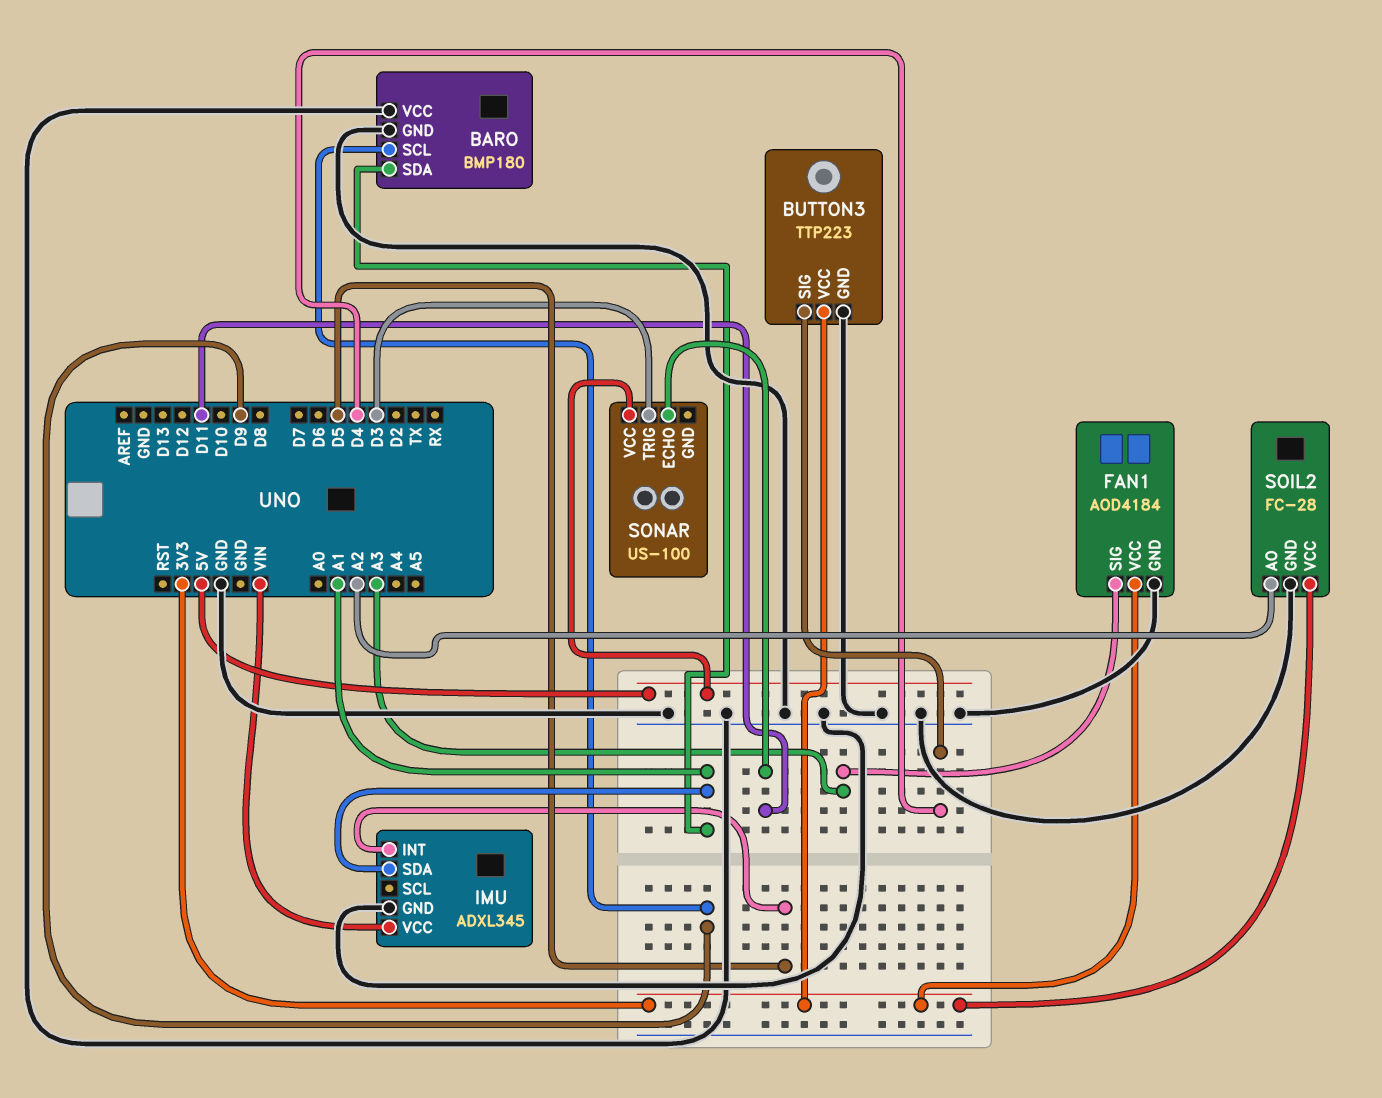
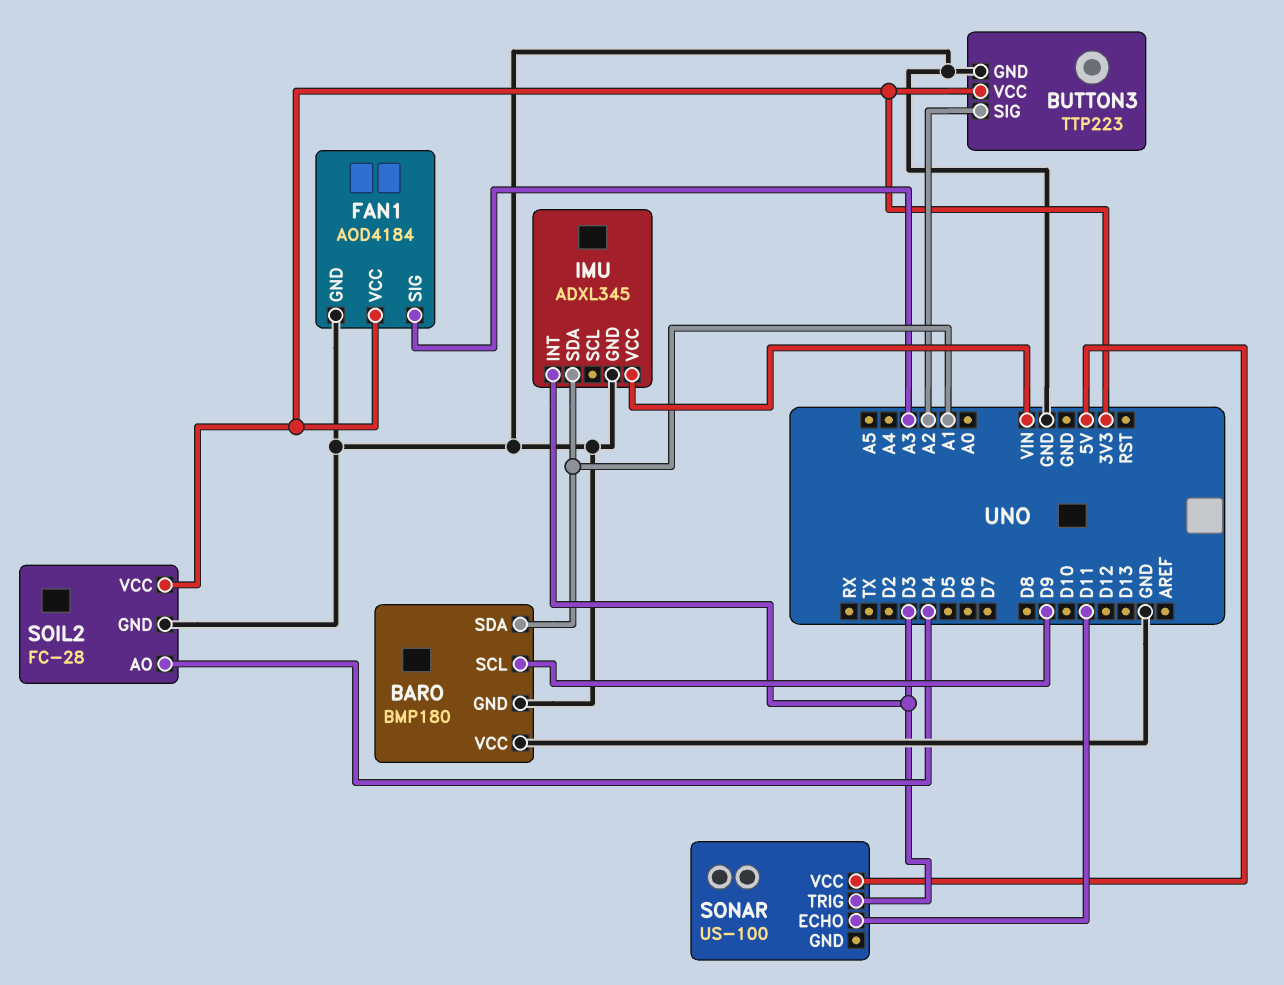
BUTTON3 pin SIG: D4 -> A2
IMU pin INT: D5 -> D3
SOIL2 pin AO: A2 -> D4

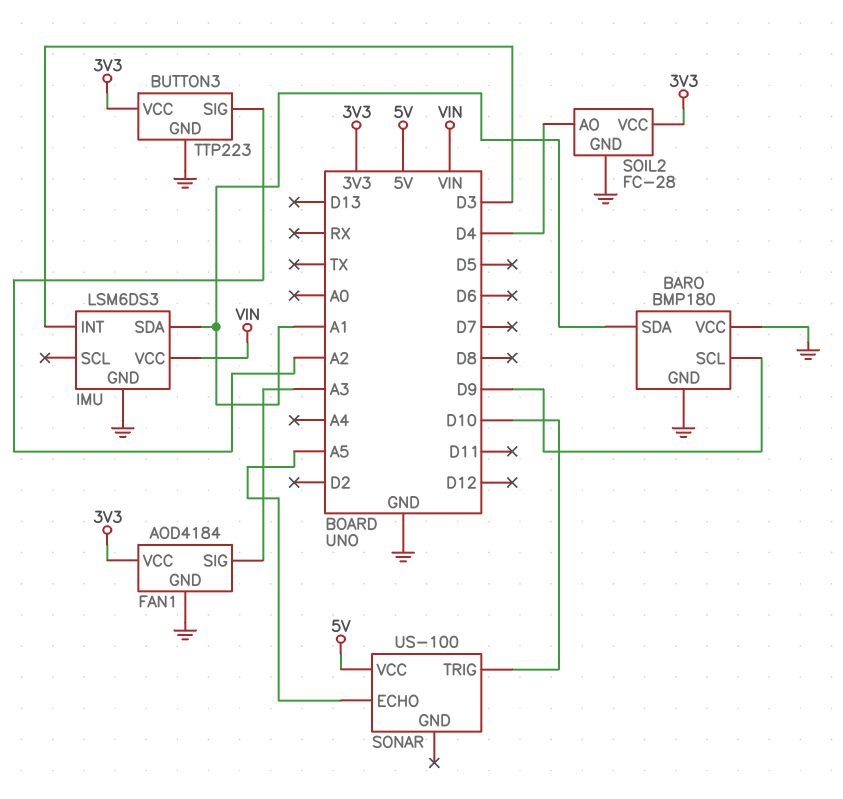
IMU: ADXL345 -> LSM6DS3
SONAR pin ECHO: D11 -> A5
SONAR pin TRIG: D3 -> D10

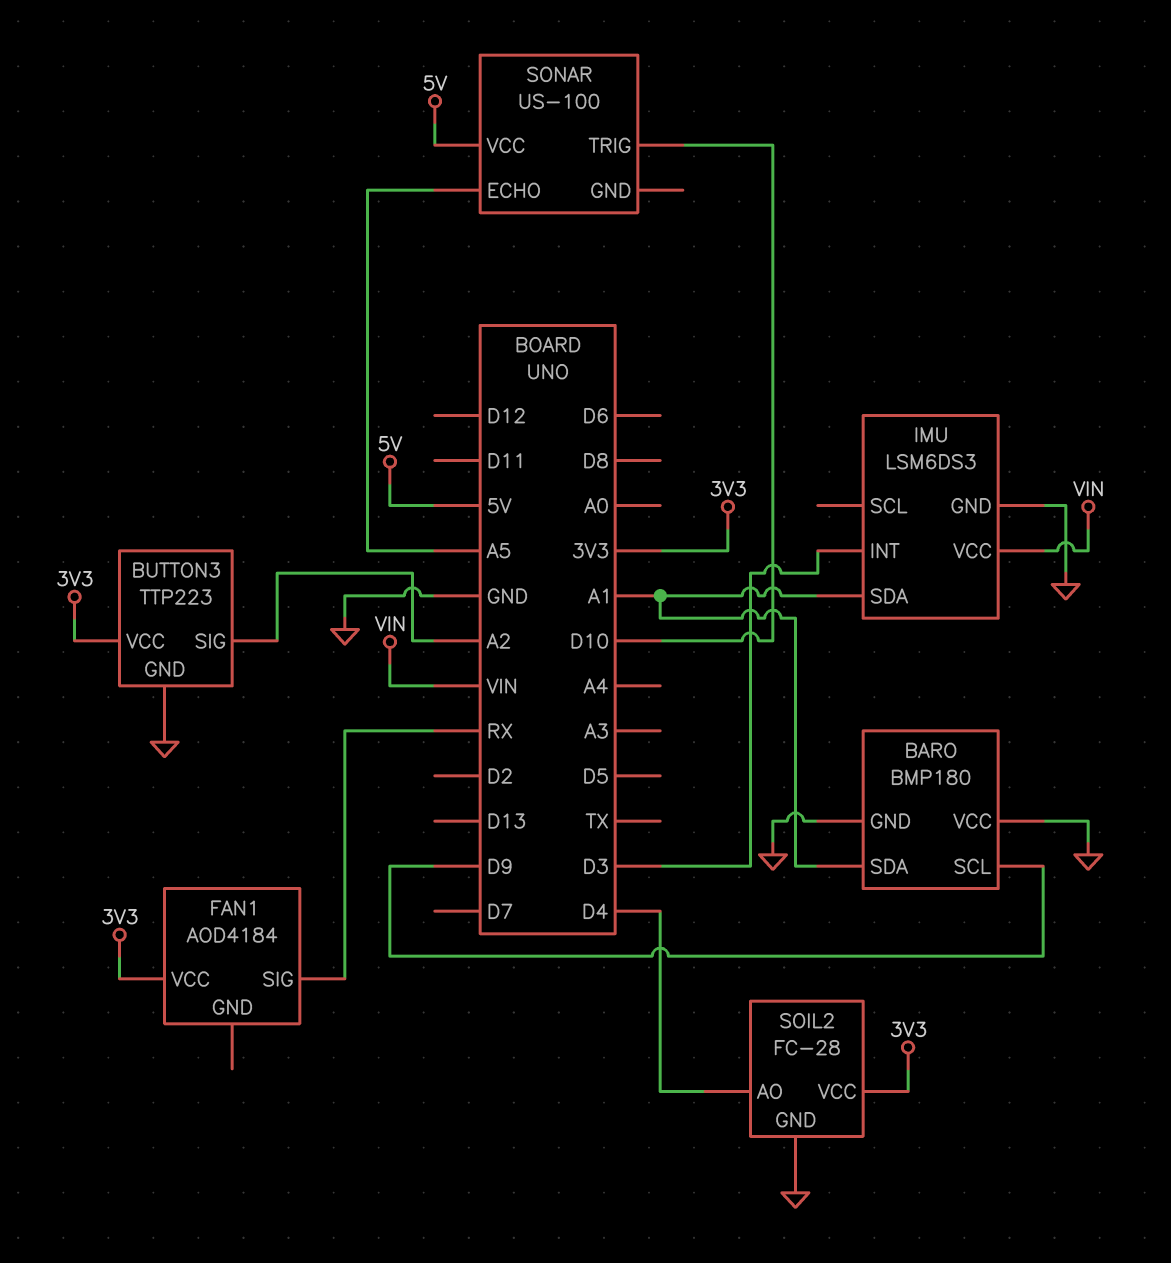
FAN1 pin GND: GND -> none
FAN1 pin SIG: A3 -> RX

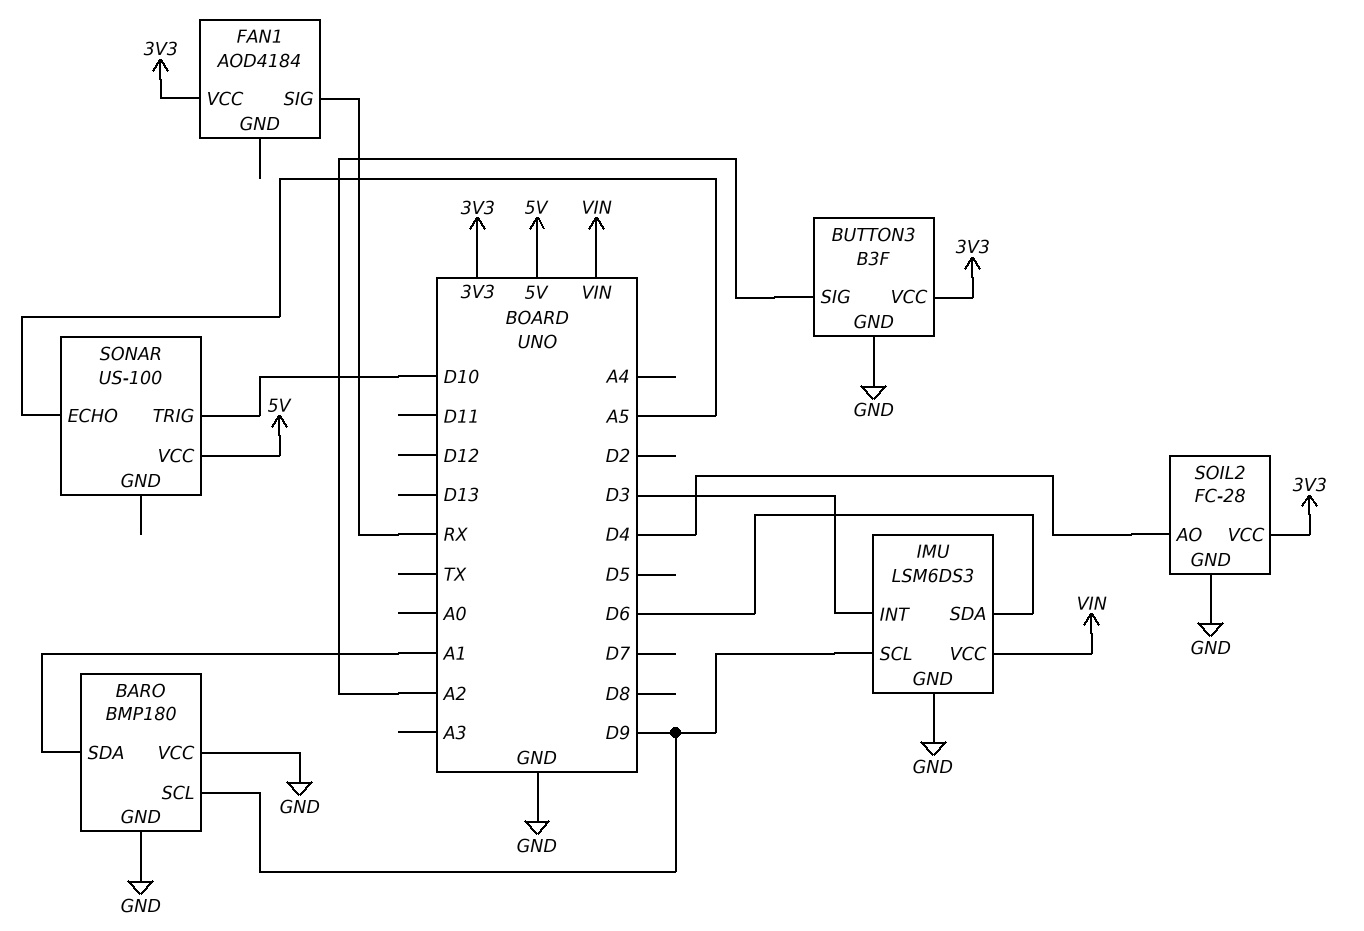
BUTTON3: TTP223 -> B3F
IMU pin SCL: none -> D9
IMU pin SDA: A1 -> D6

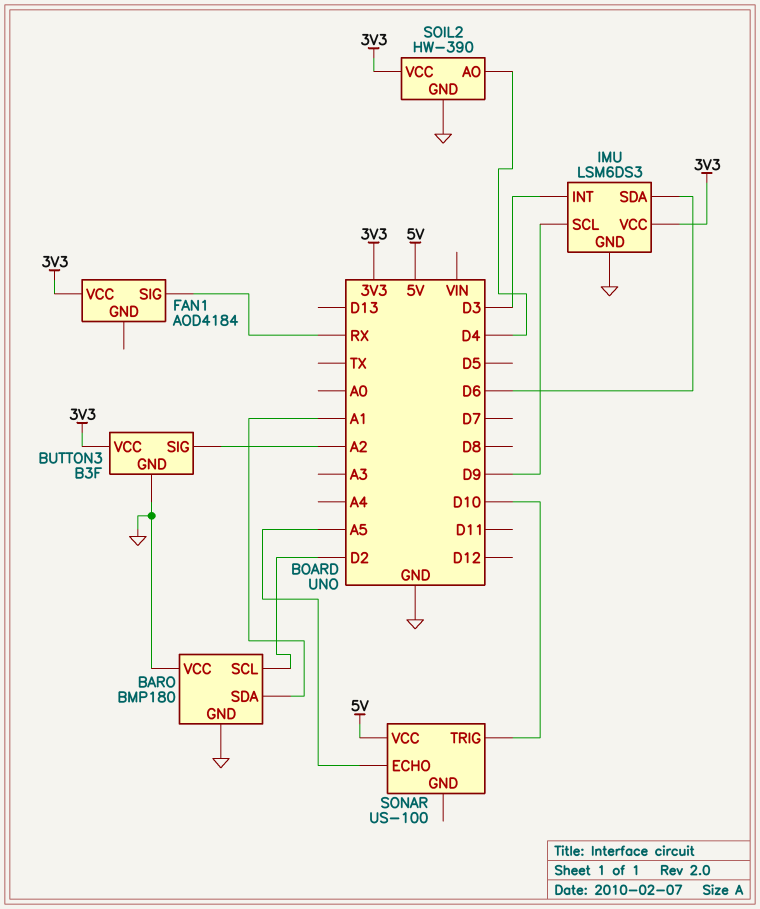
BARO pin SCL: D9 -> D2
IMU pin VCC: VIN -> 3V3
SOIL2: FC-28 -> HW-390

